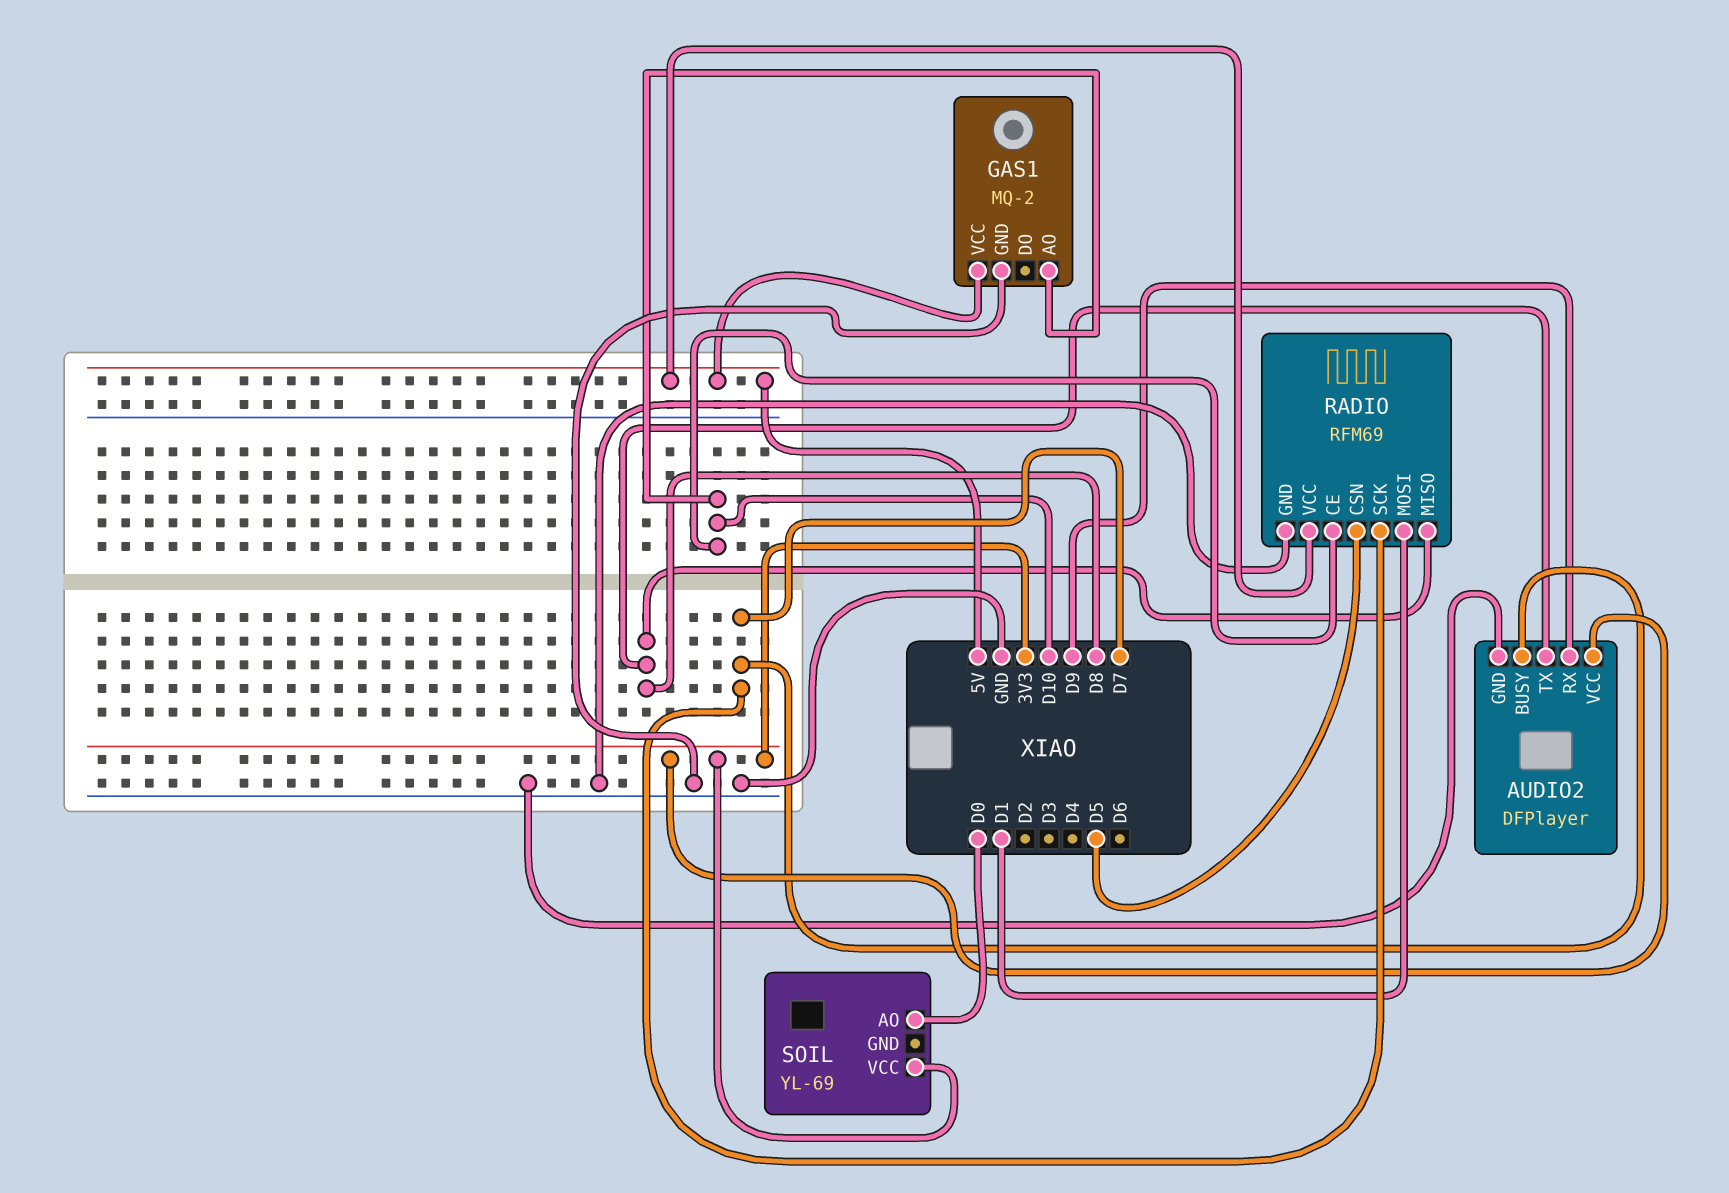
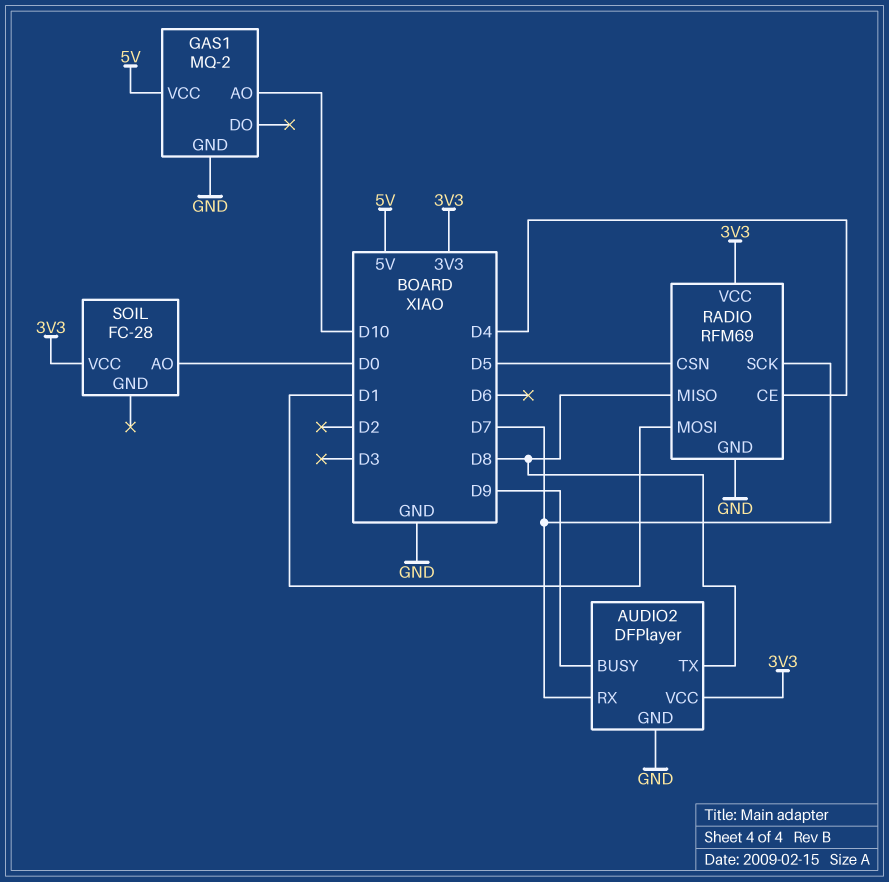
AUDIO2 pin BUSY: D7 -> D9
AUDIO2 pin RX: D9 -> D7
RADIO pin CE: D10 -> D4
RADIO pin VCC: 5V -> 3V3
SOIL: YL-69 -> FC-28

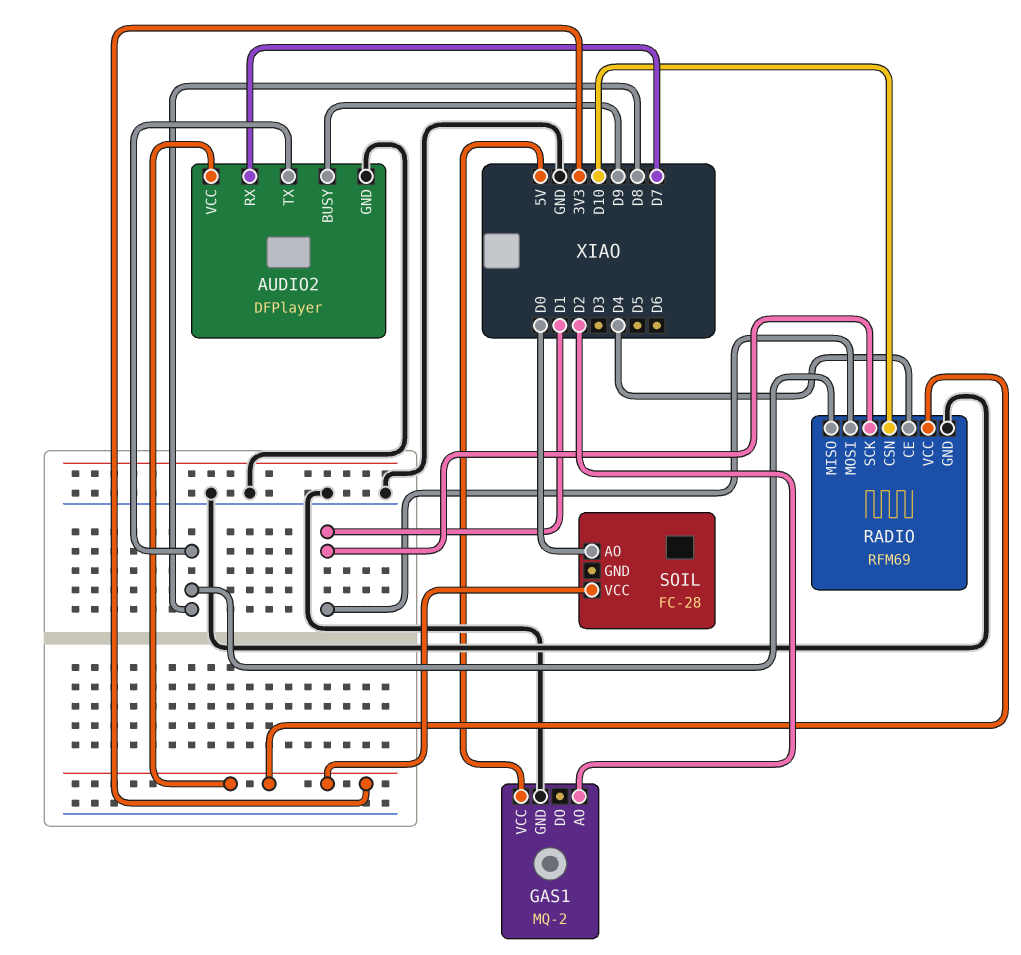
GAS1 pin AO: D10 -> D2
RADIO pin CSN: D5 -> D10
RADIO pin SCK: D7 -> D1

